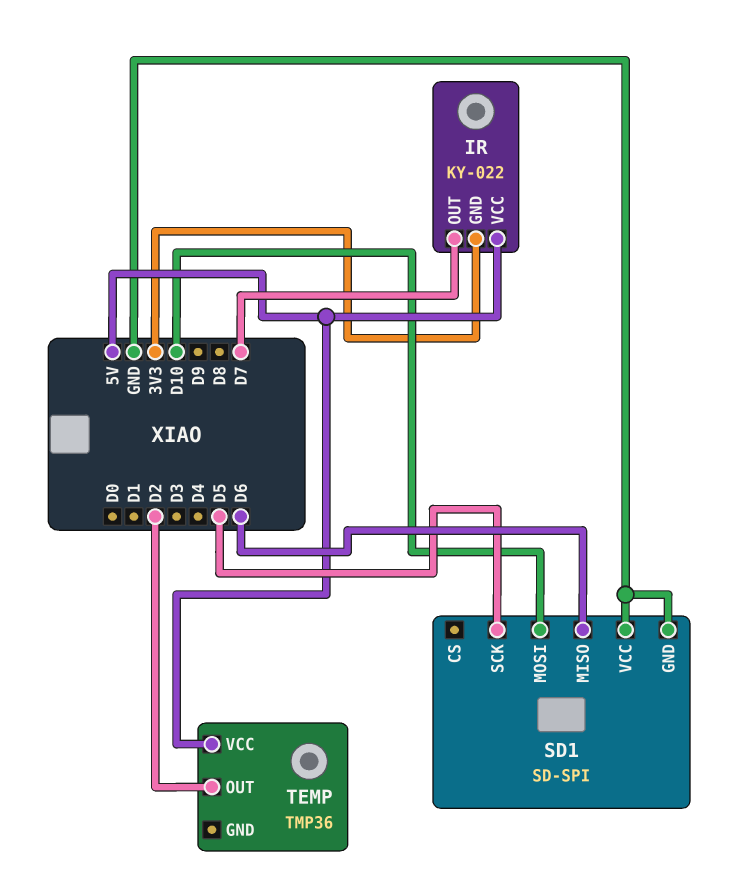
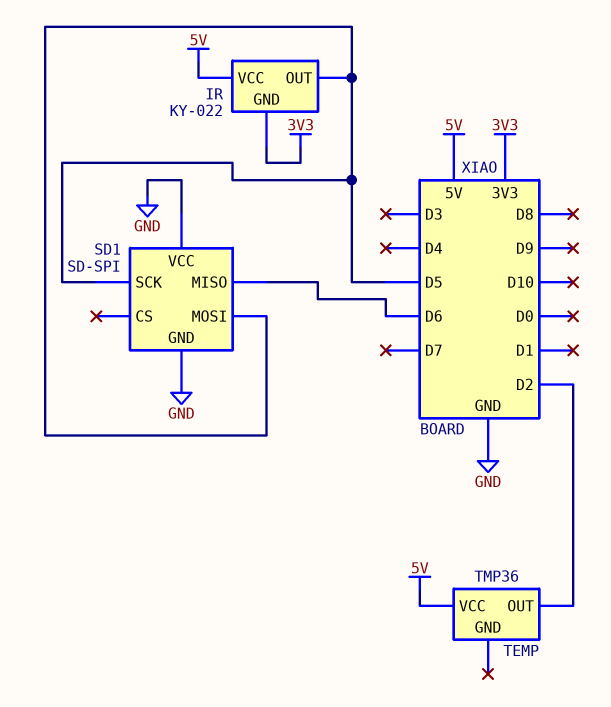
IR pin OUT: D7 -> D5
SD1 pin MOSI: D10 -> D5

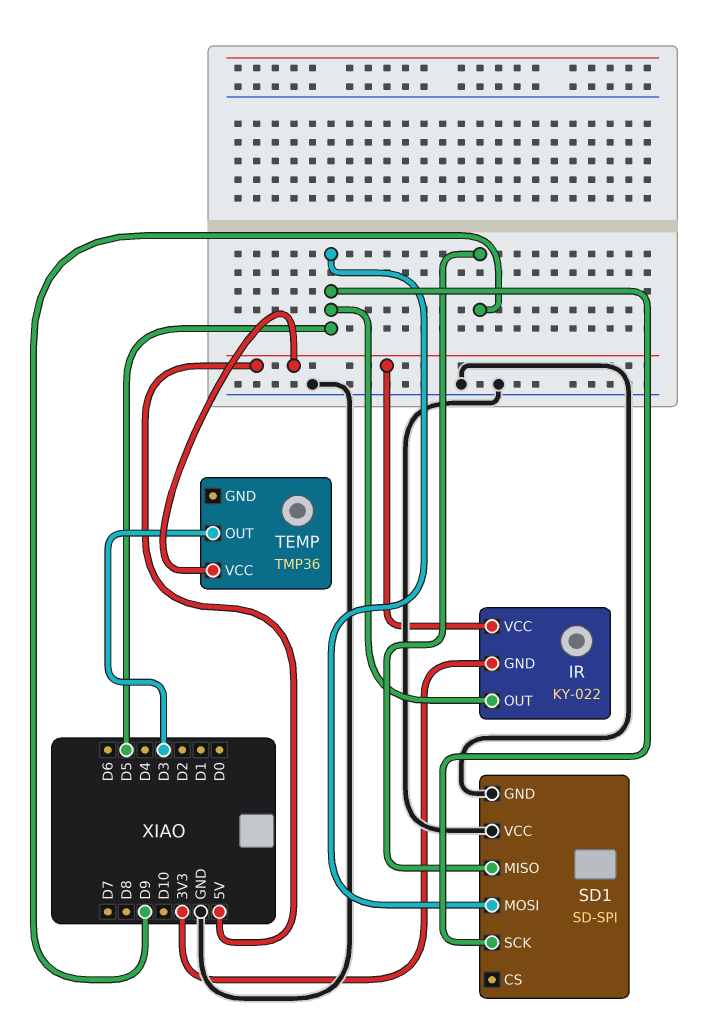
SD1 pin MISO: D6 -> D9
TEMP pin OUT: D2 -> D3

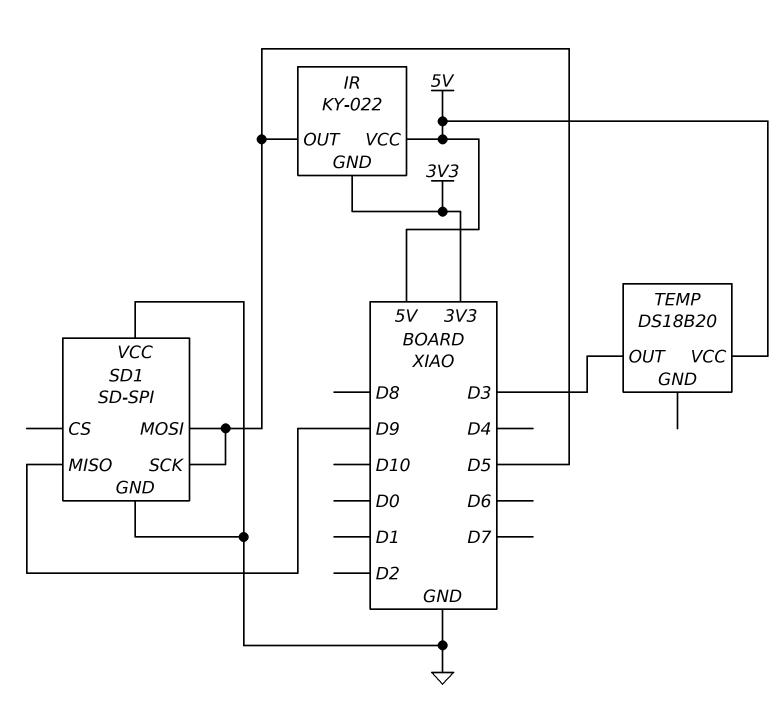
TEMP: TMP36 -> DS18B20

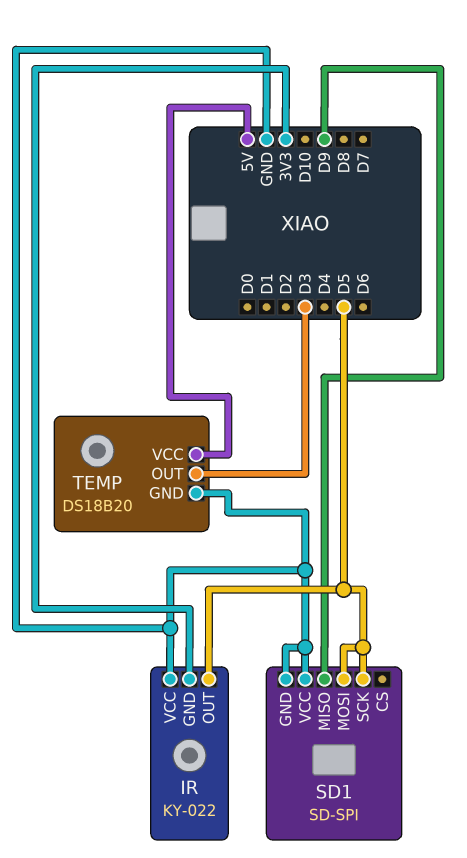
IR pin VCC: 5V -> GND
TEMP pin GND: none -> GND

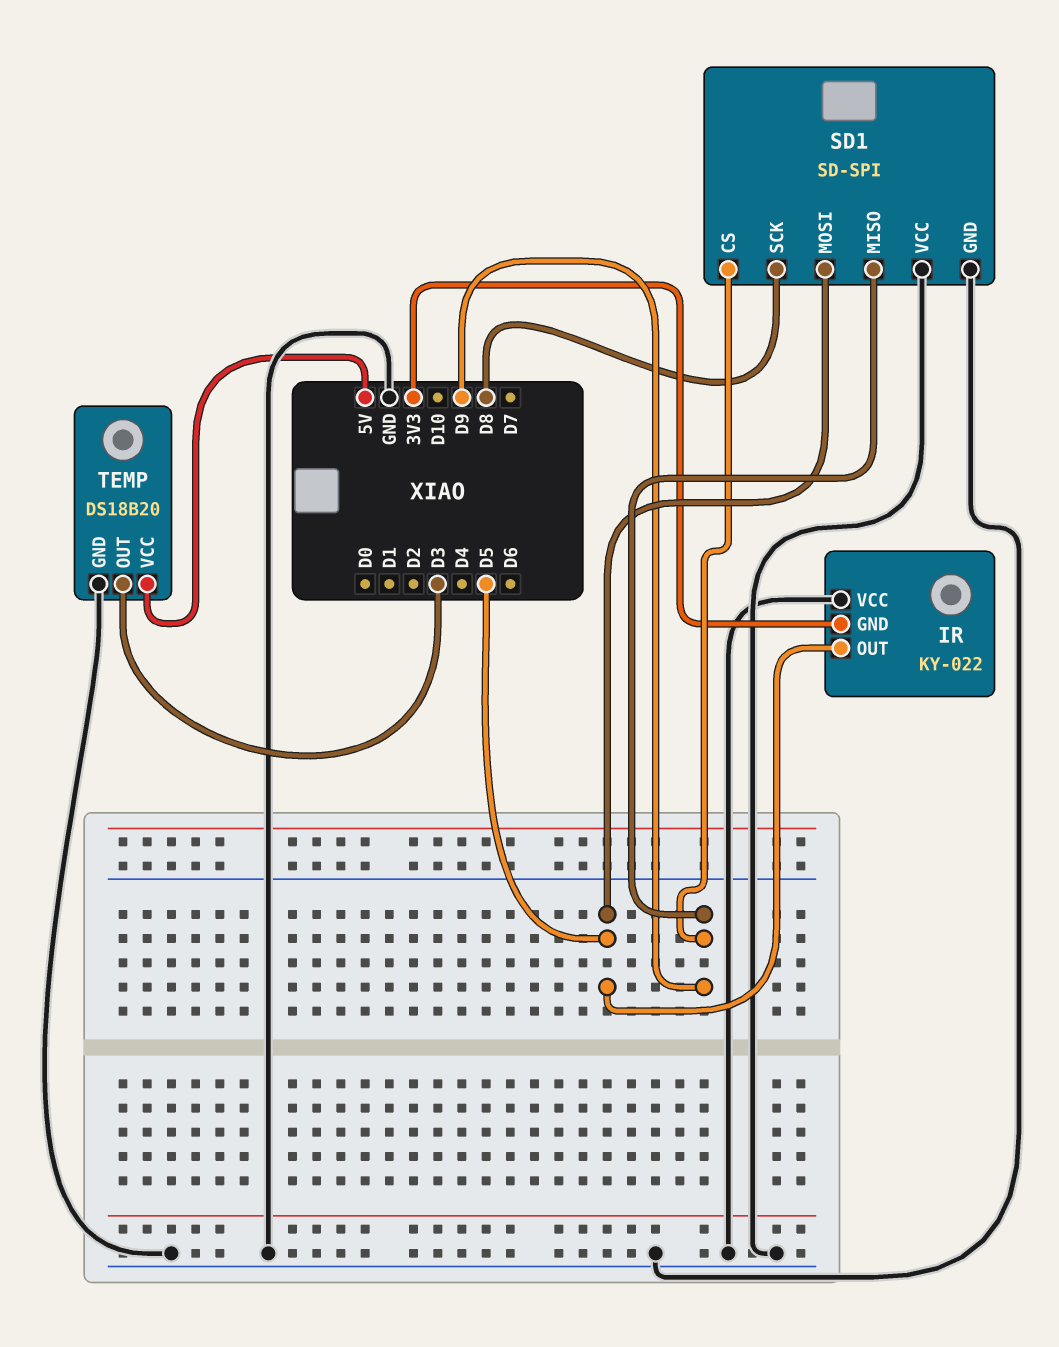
SD1 pin CS: none -> D9
SD1 pin SCK: D5 -> D8

